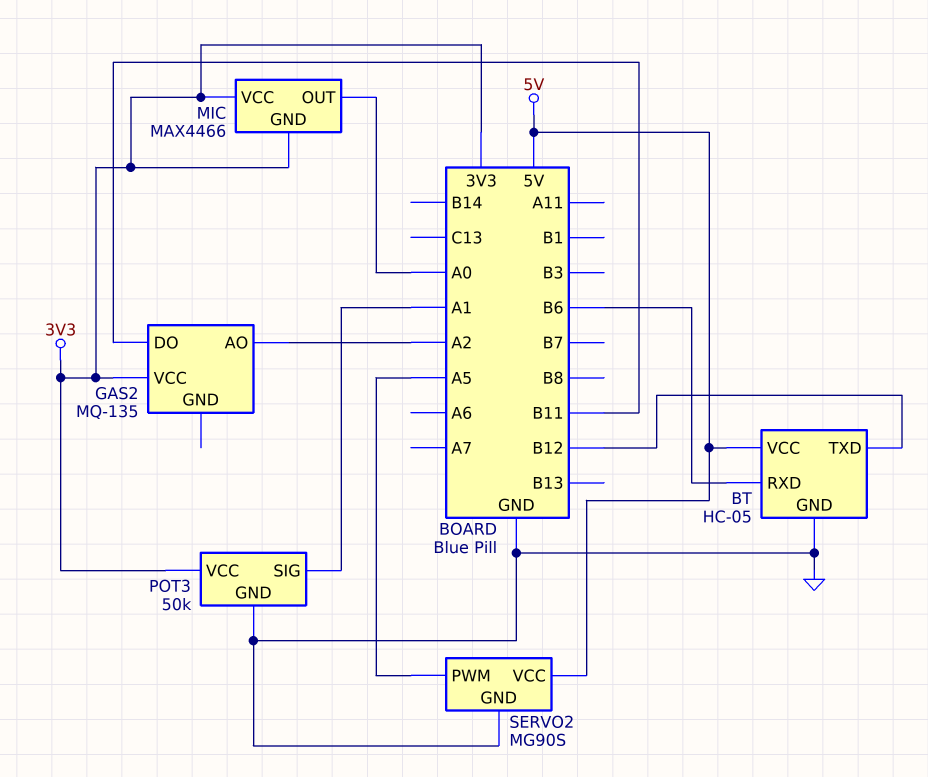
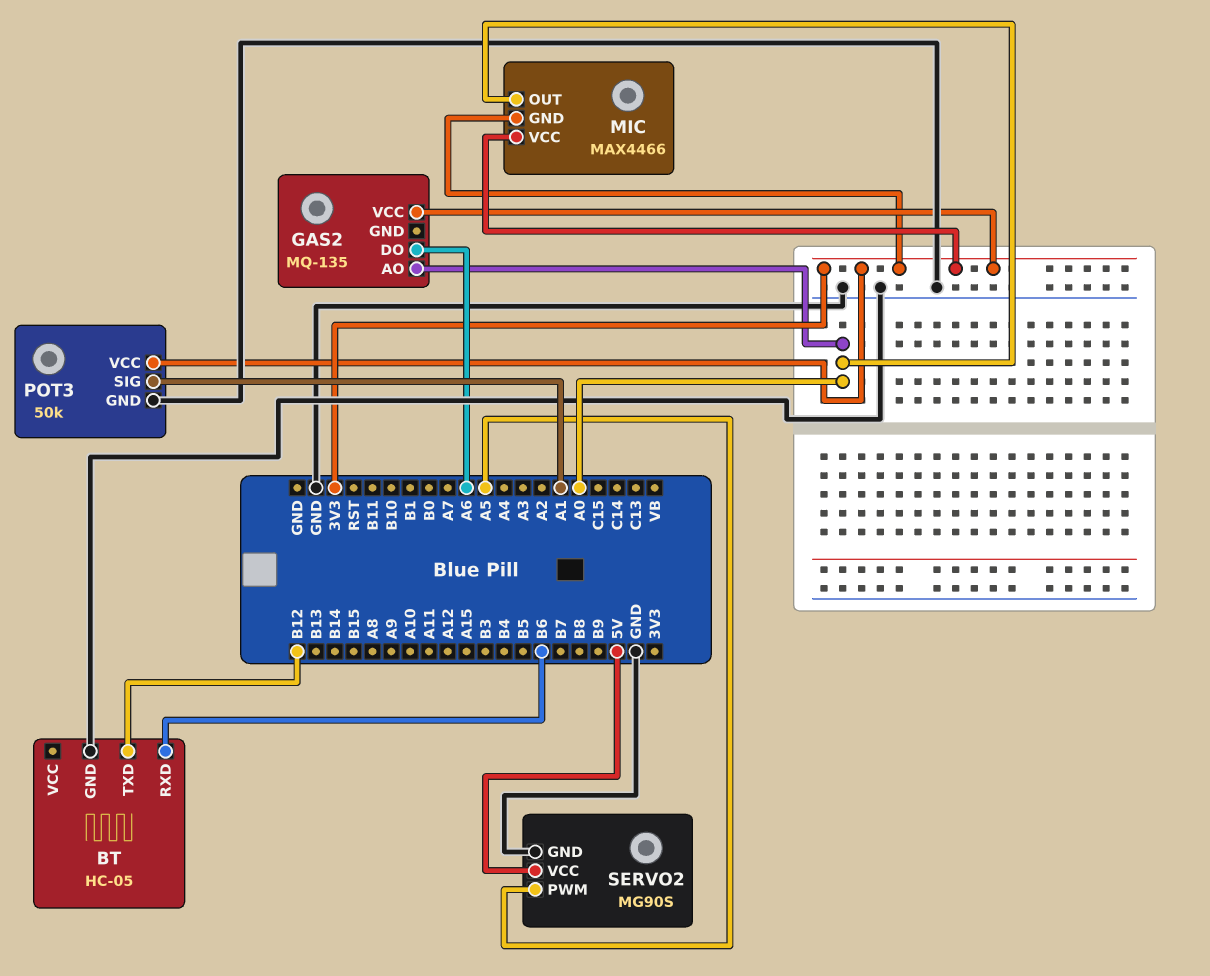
BT pin VCC: 5V -> none
GAS2 pin AO: A2 -> A0
GAS2 pin DO: B11 -> A6

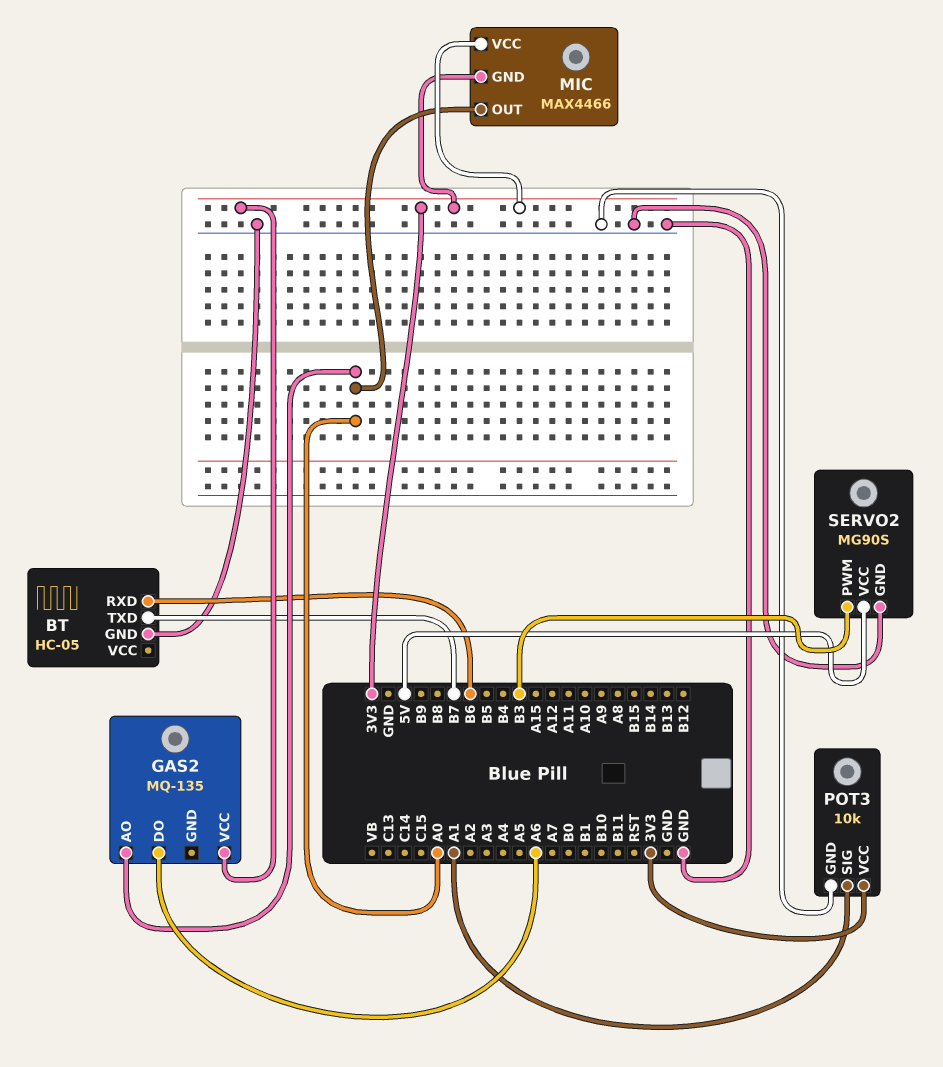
BT pin TXD: B12 -> B7
POT3: 50k -> 10k
SERVO2 pin PWM: A5 -> B3

